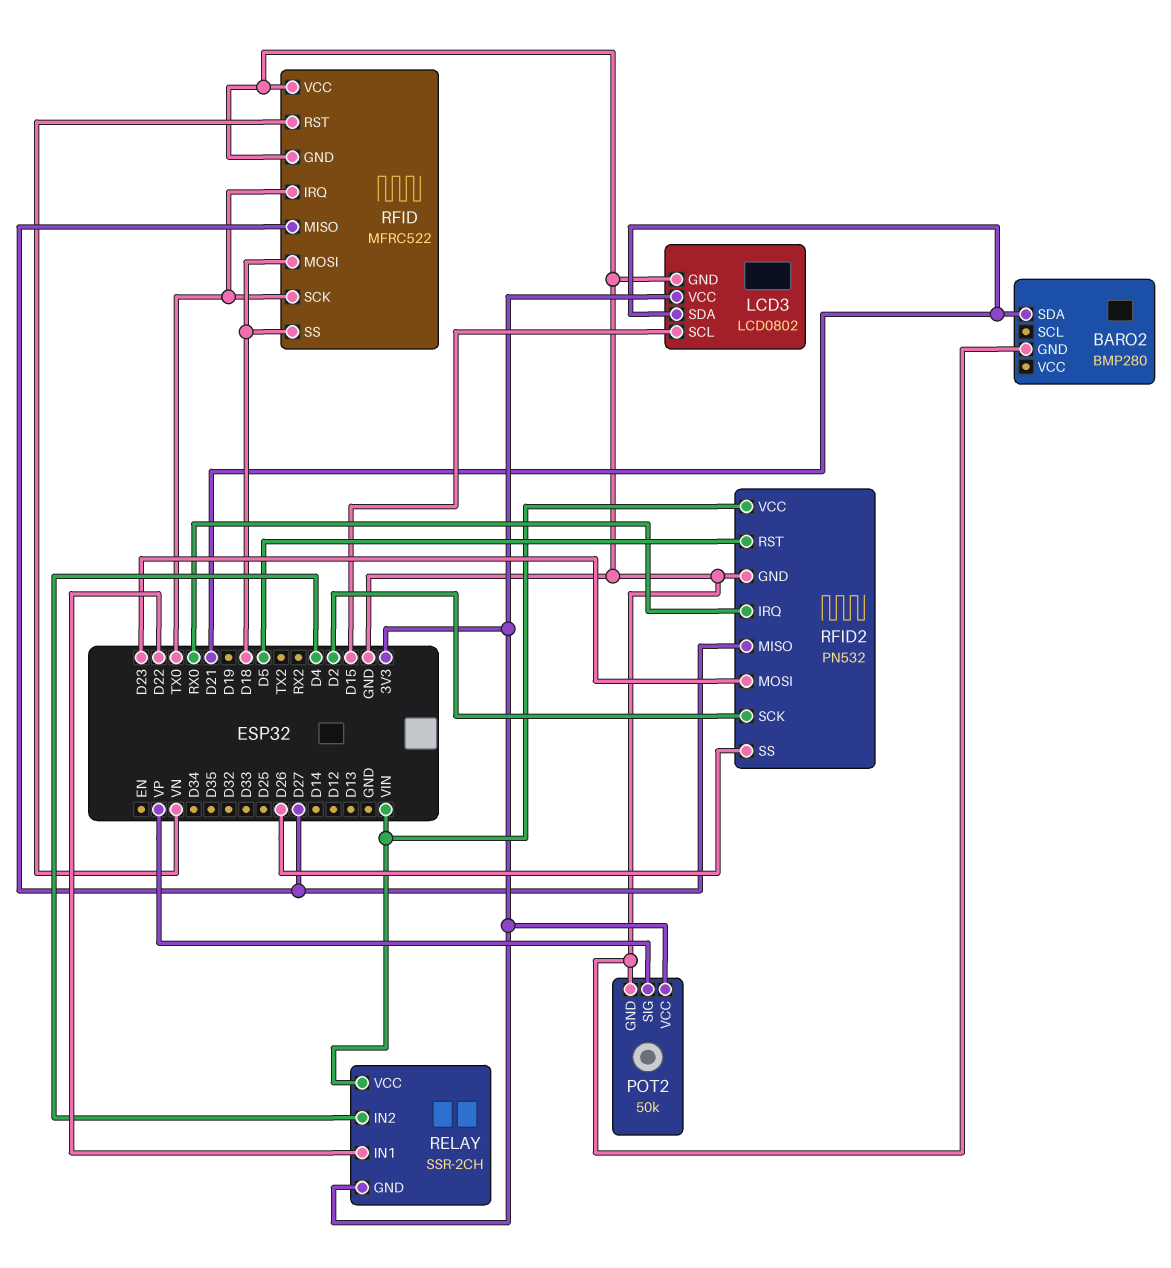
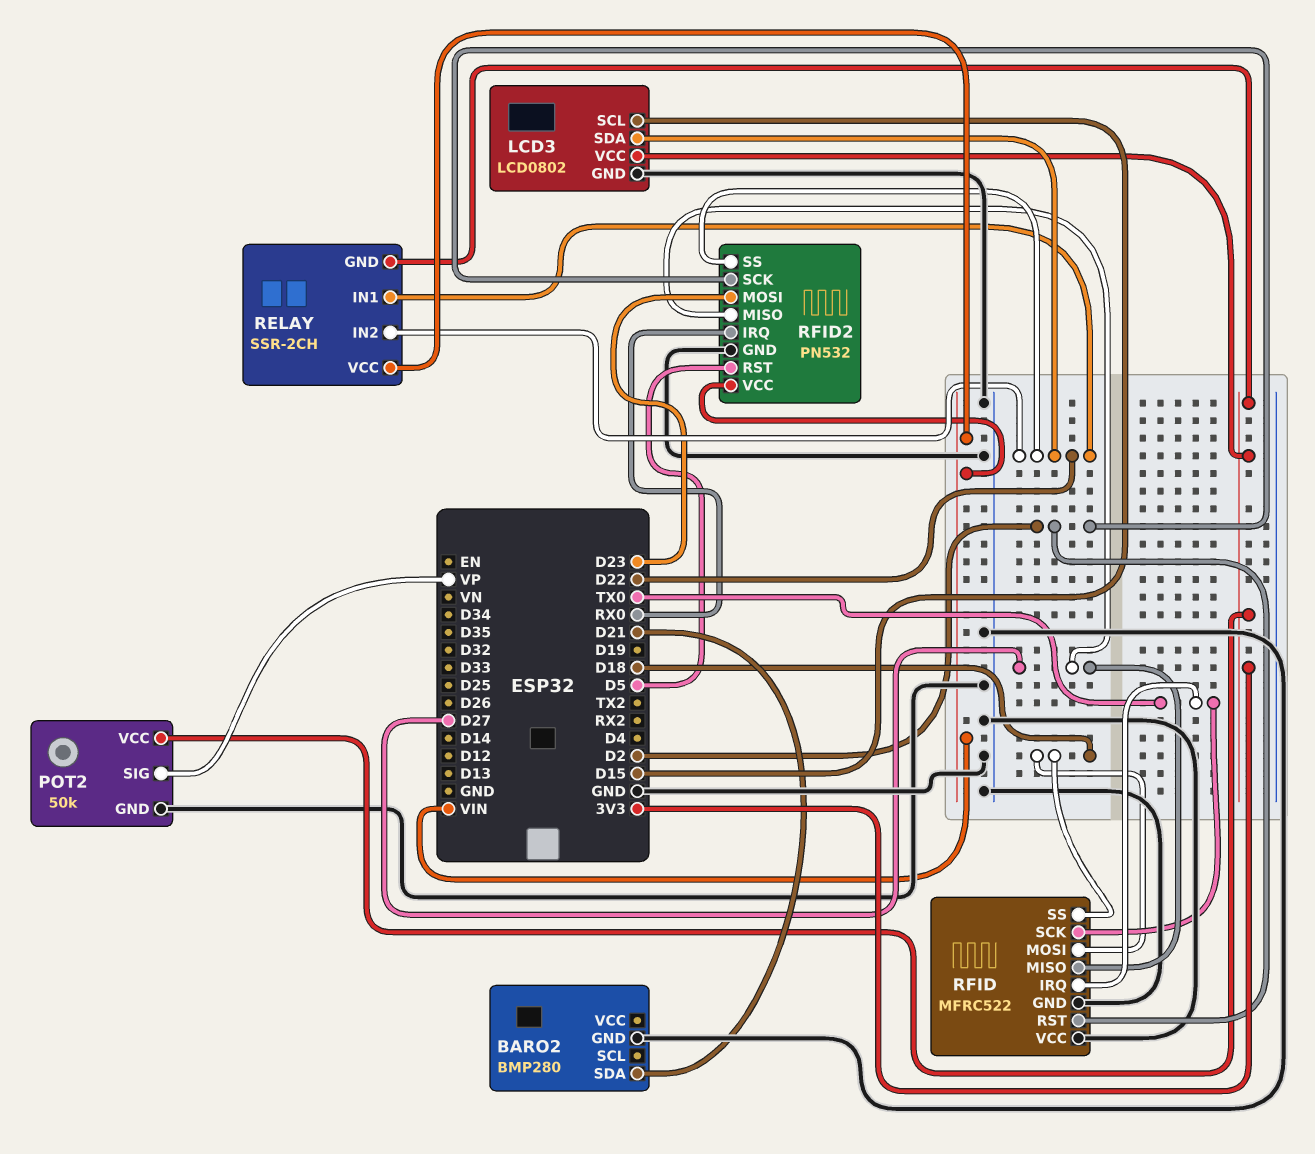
LCD3 pin SDA: D21 -> D22
RELAY pin IN2: D4 -> D22
RFID pin RST: VN -> D2
RFID2 pin SS: D26 -> D22

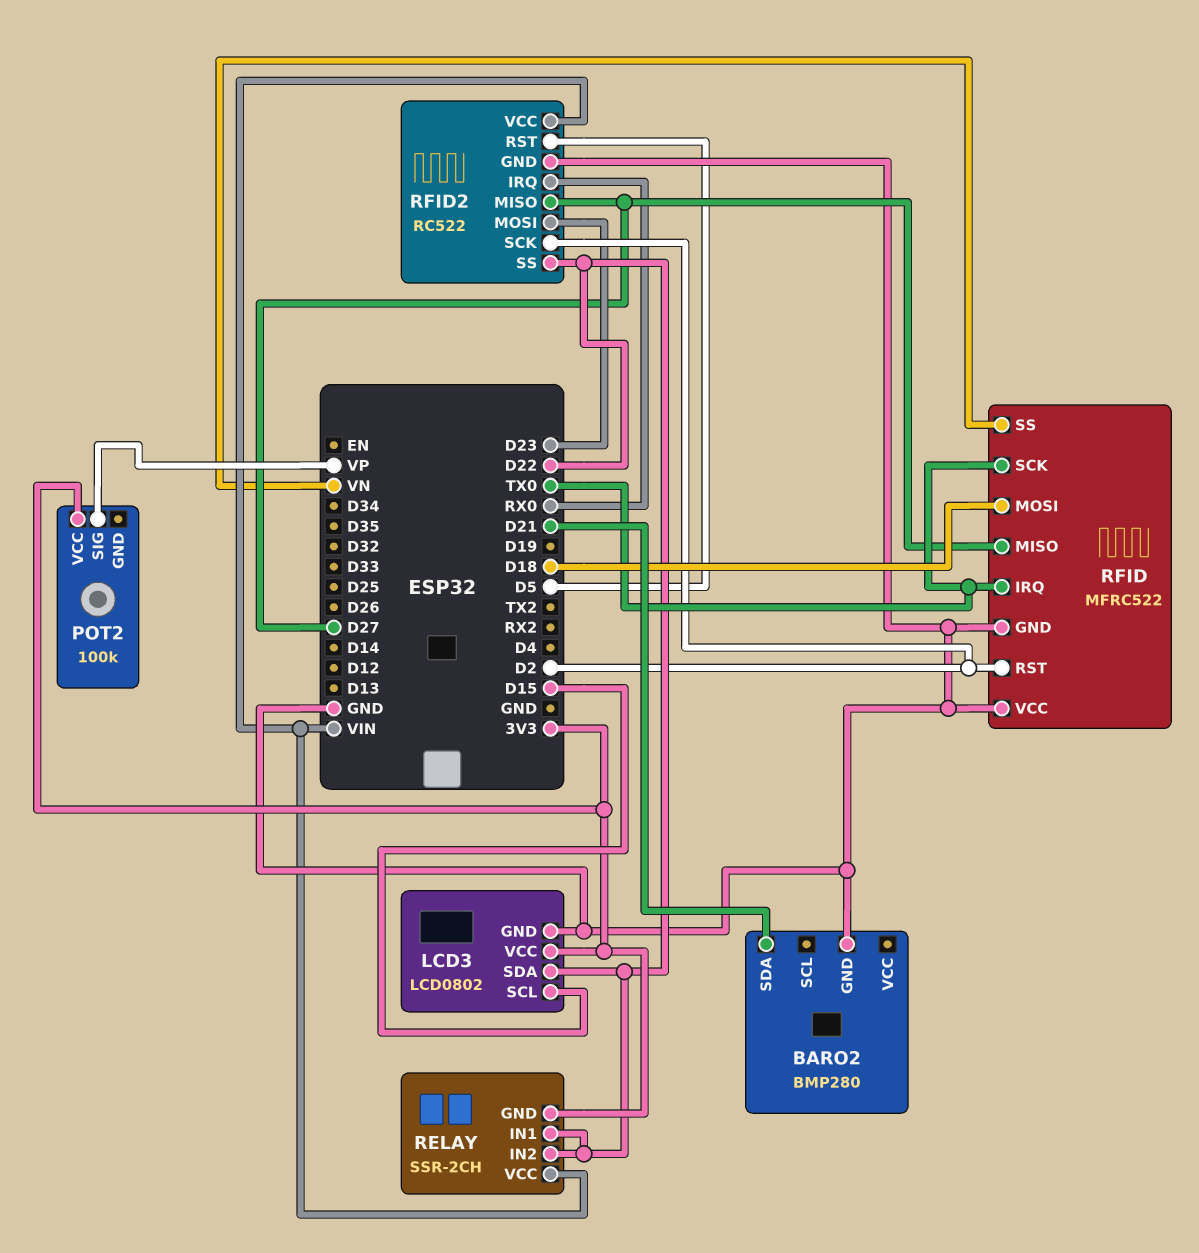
POT2: 50k -> 100k
POT2 pin GND: GND -> none
RFID pin SS: D18 -> VN
RFID2: PN532 -> RC522

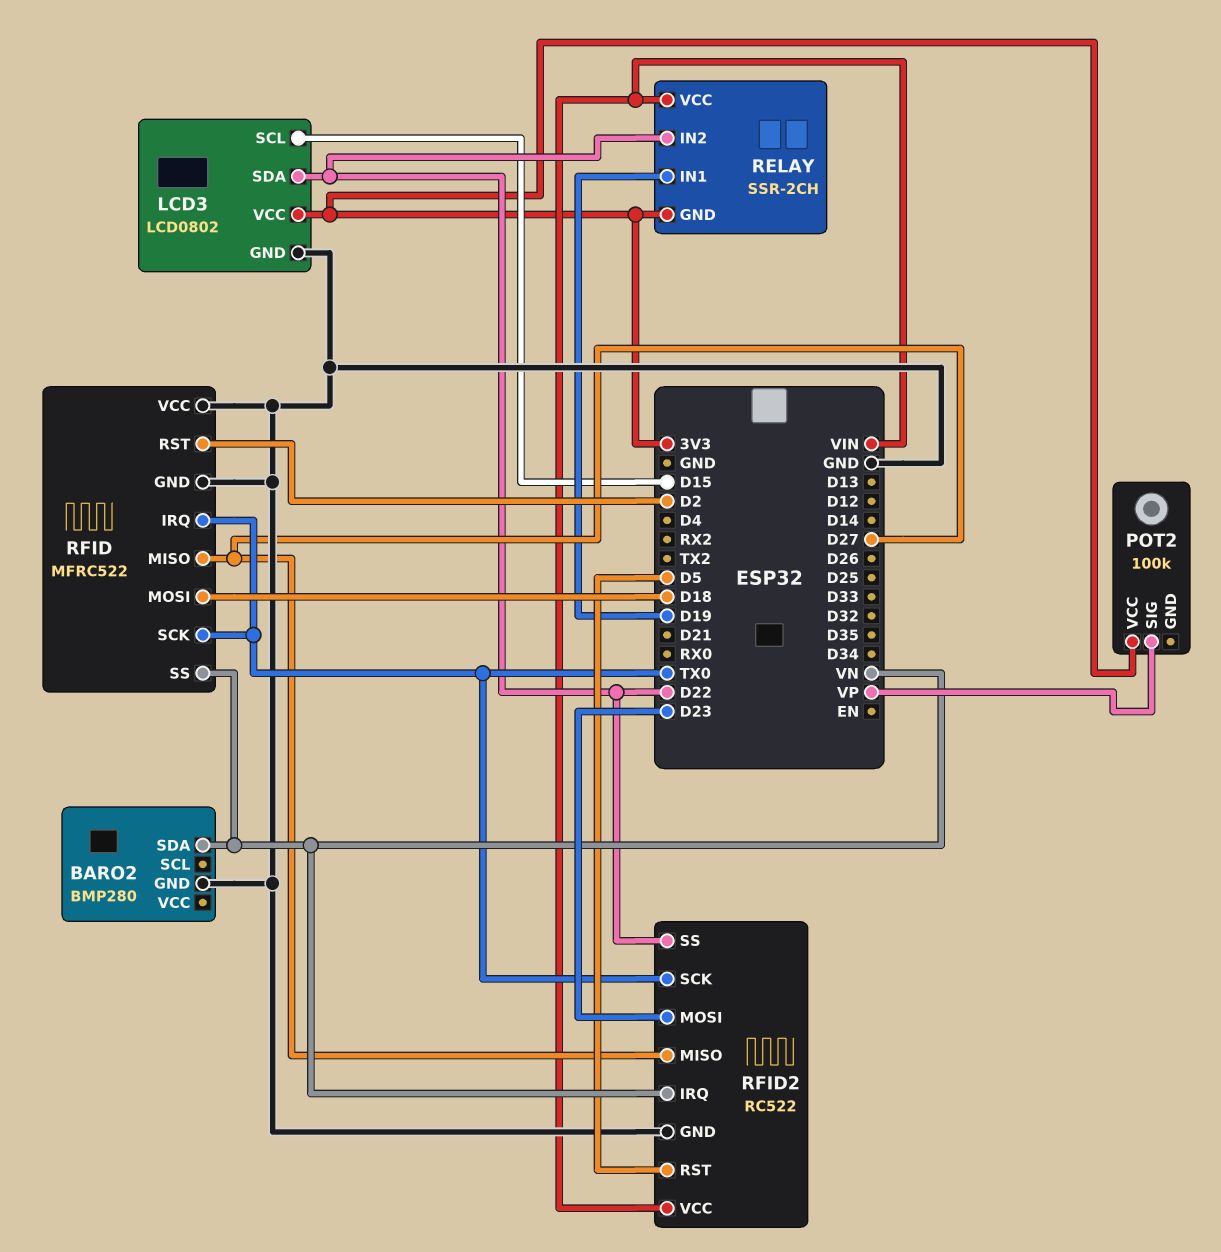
BARO2 pin SDA: D21 -> VN
RELAY pin IN1: D22 -> D19
RFID2 pin IRQ: RX0 -> VN
RFID2 pin SCK: D2 -> TX0

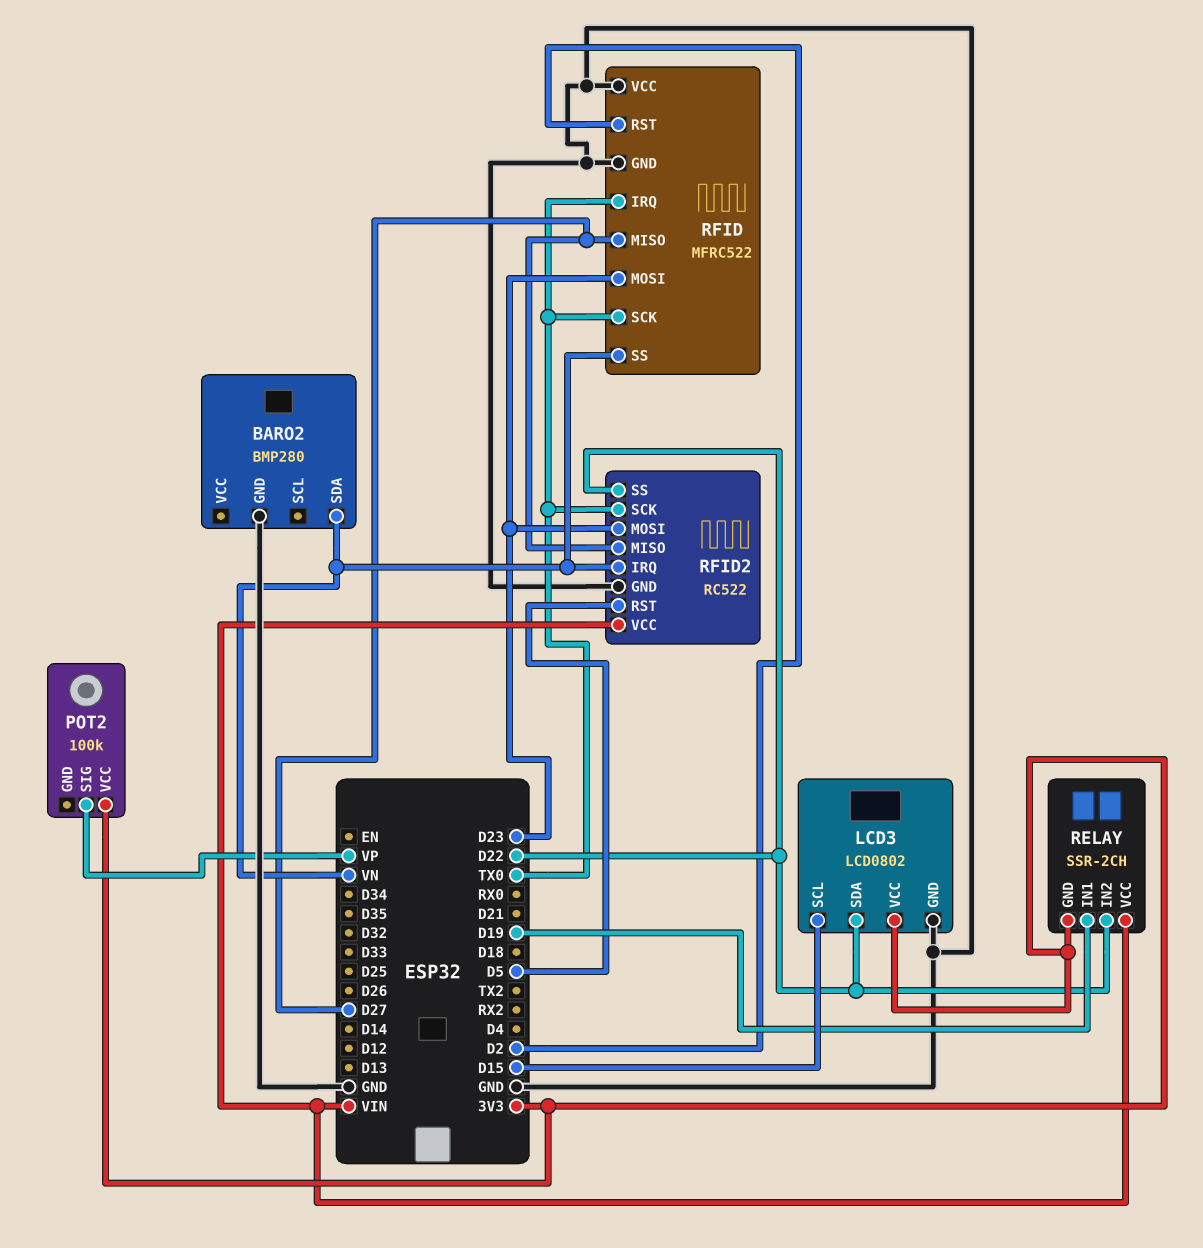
RFID pin MOSI: D18 -> D23

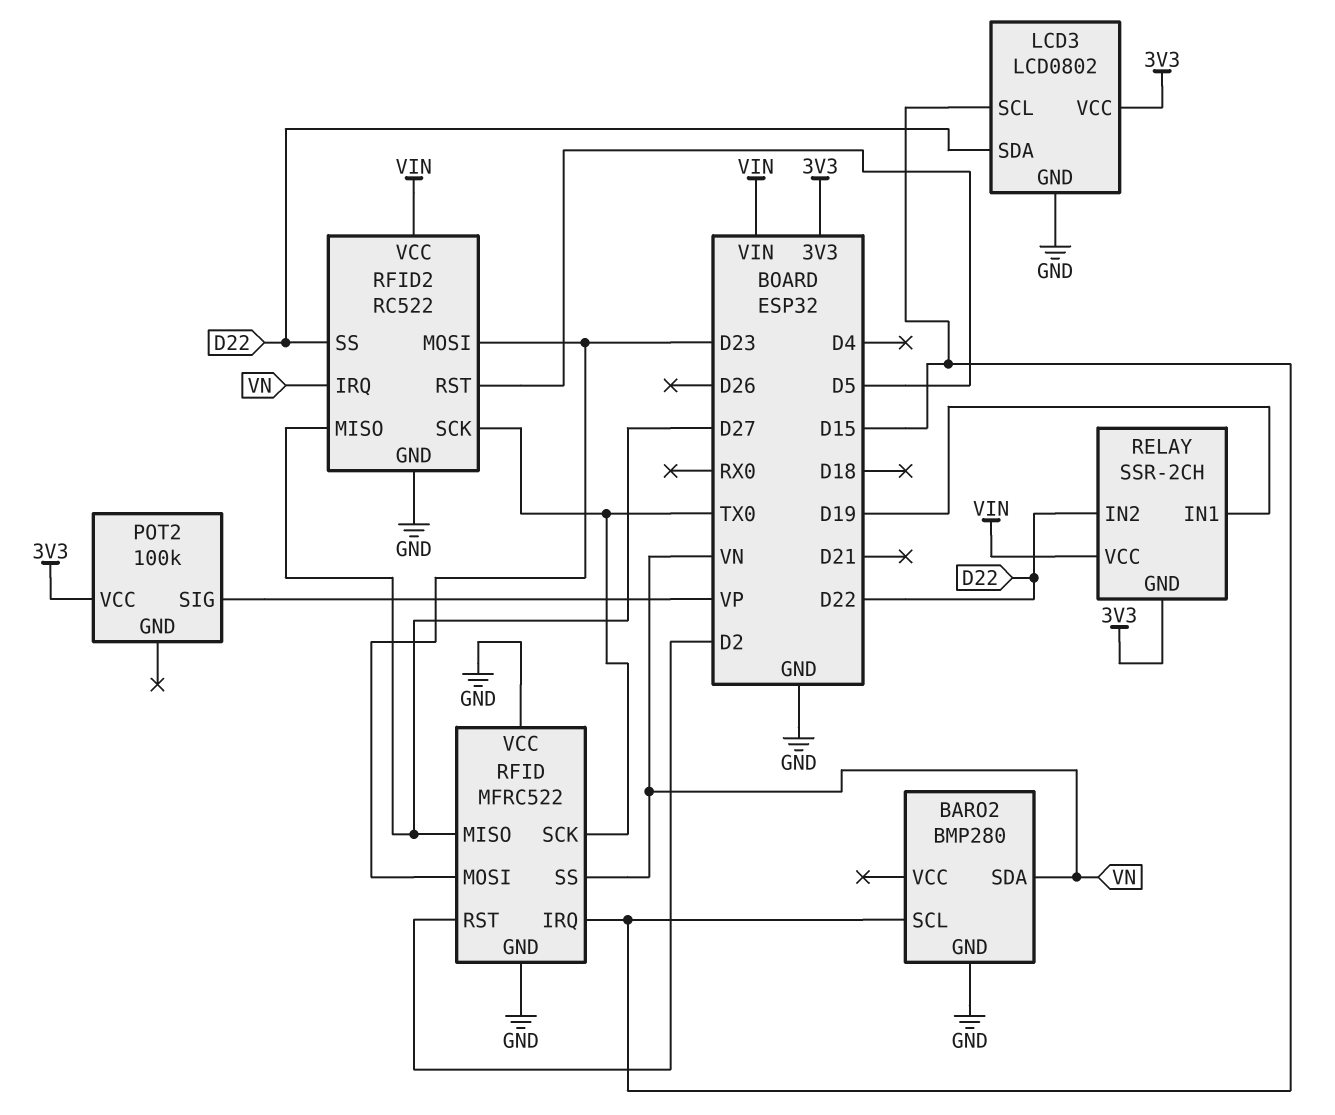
BARO2 pin SCL: none -> D15
RFID pin IRQ: TX0 -> D15

